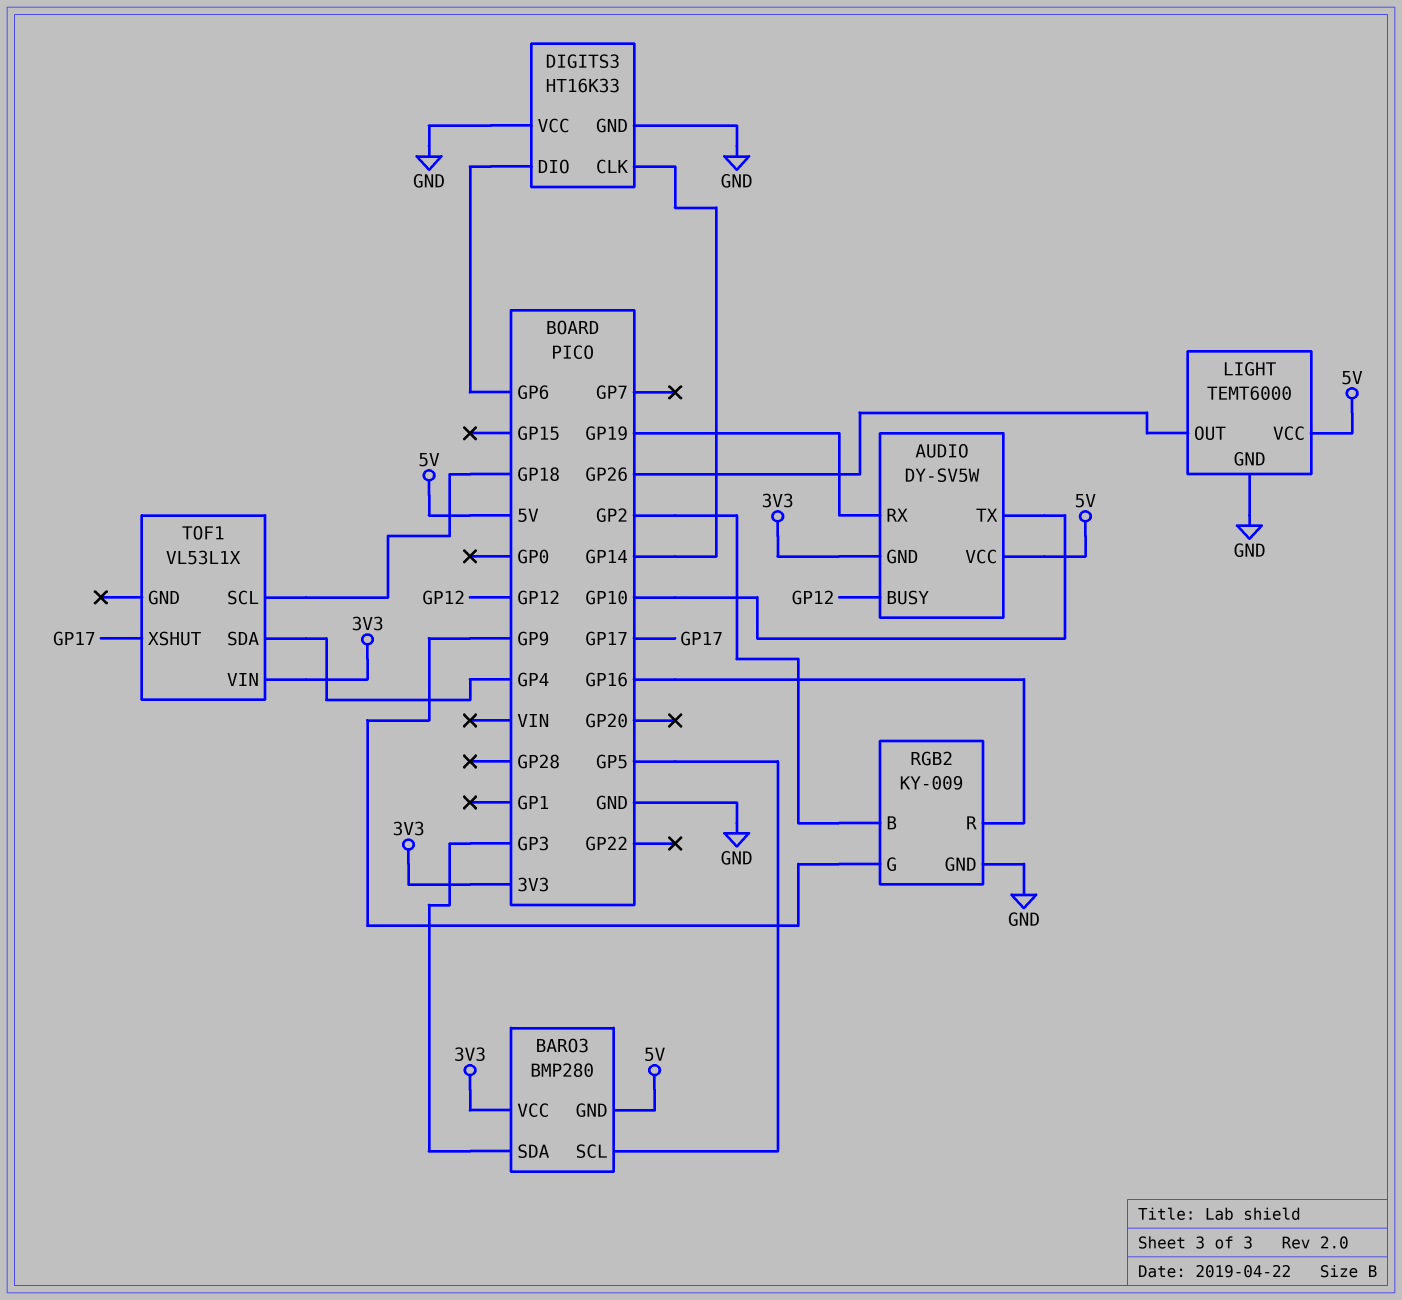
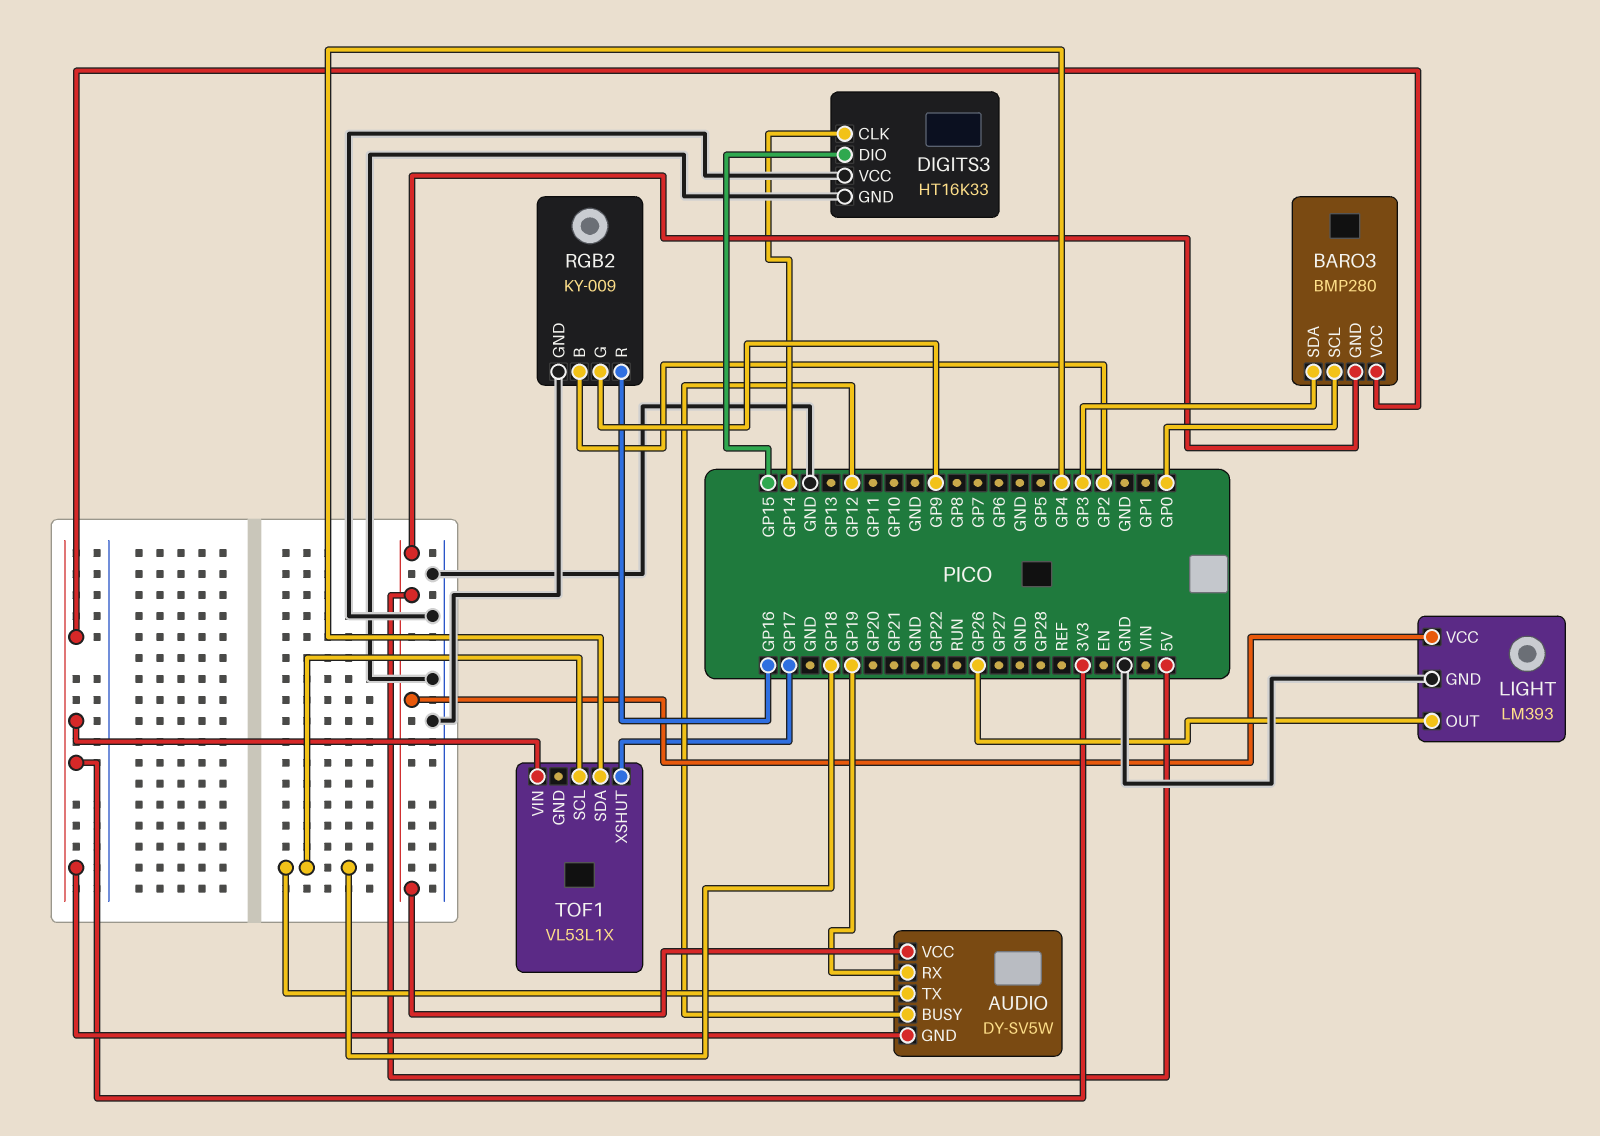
AUDIO pin TX: GP10 -> GP18
BARO3 pin SCL: GP5 -> GP0
DIGITS3 pin DIO: GP6 -> GP15
LIGHT: TEMT6000 -> LM393

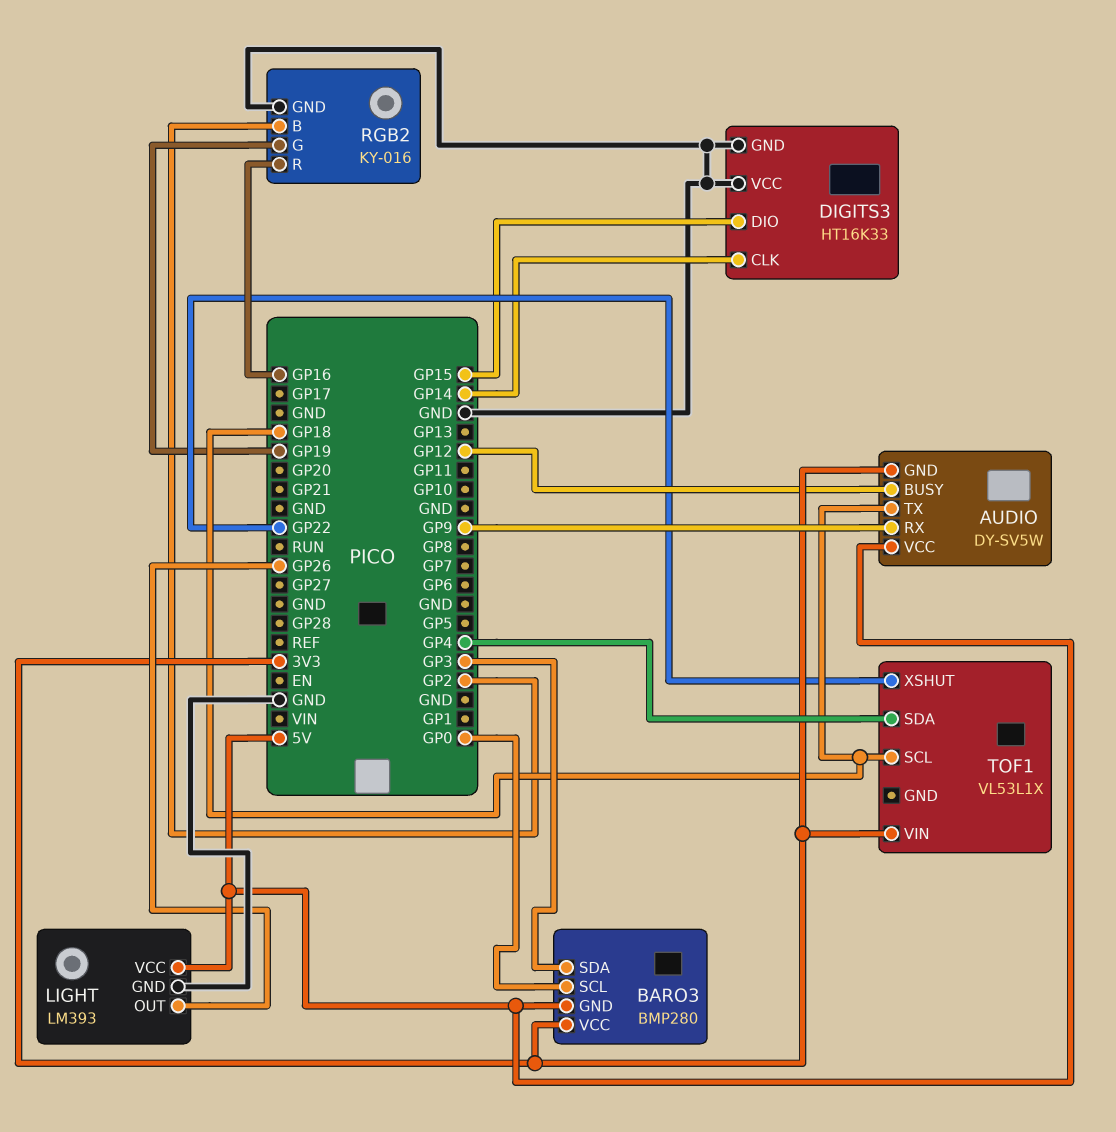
AUDIO pin RX: GP19 -> GP9
RGB2: KY-009 -> KY-016
RGB2 pin G: GP9 -> GP19
TOF1 pin XSHUT: GP17 -> GP22

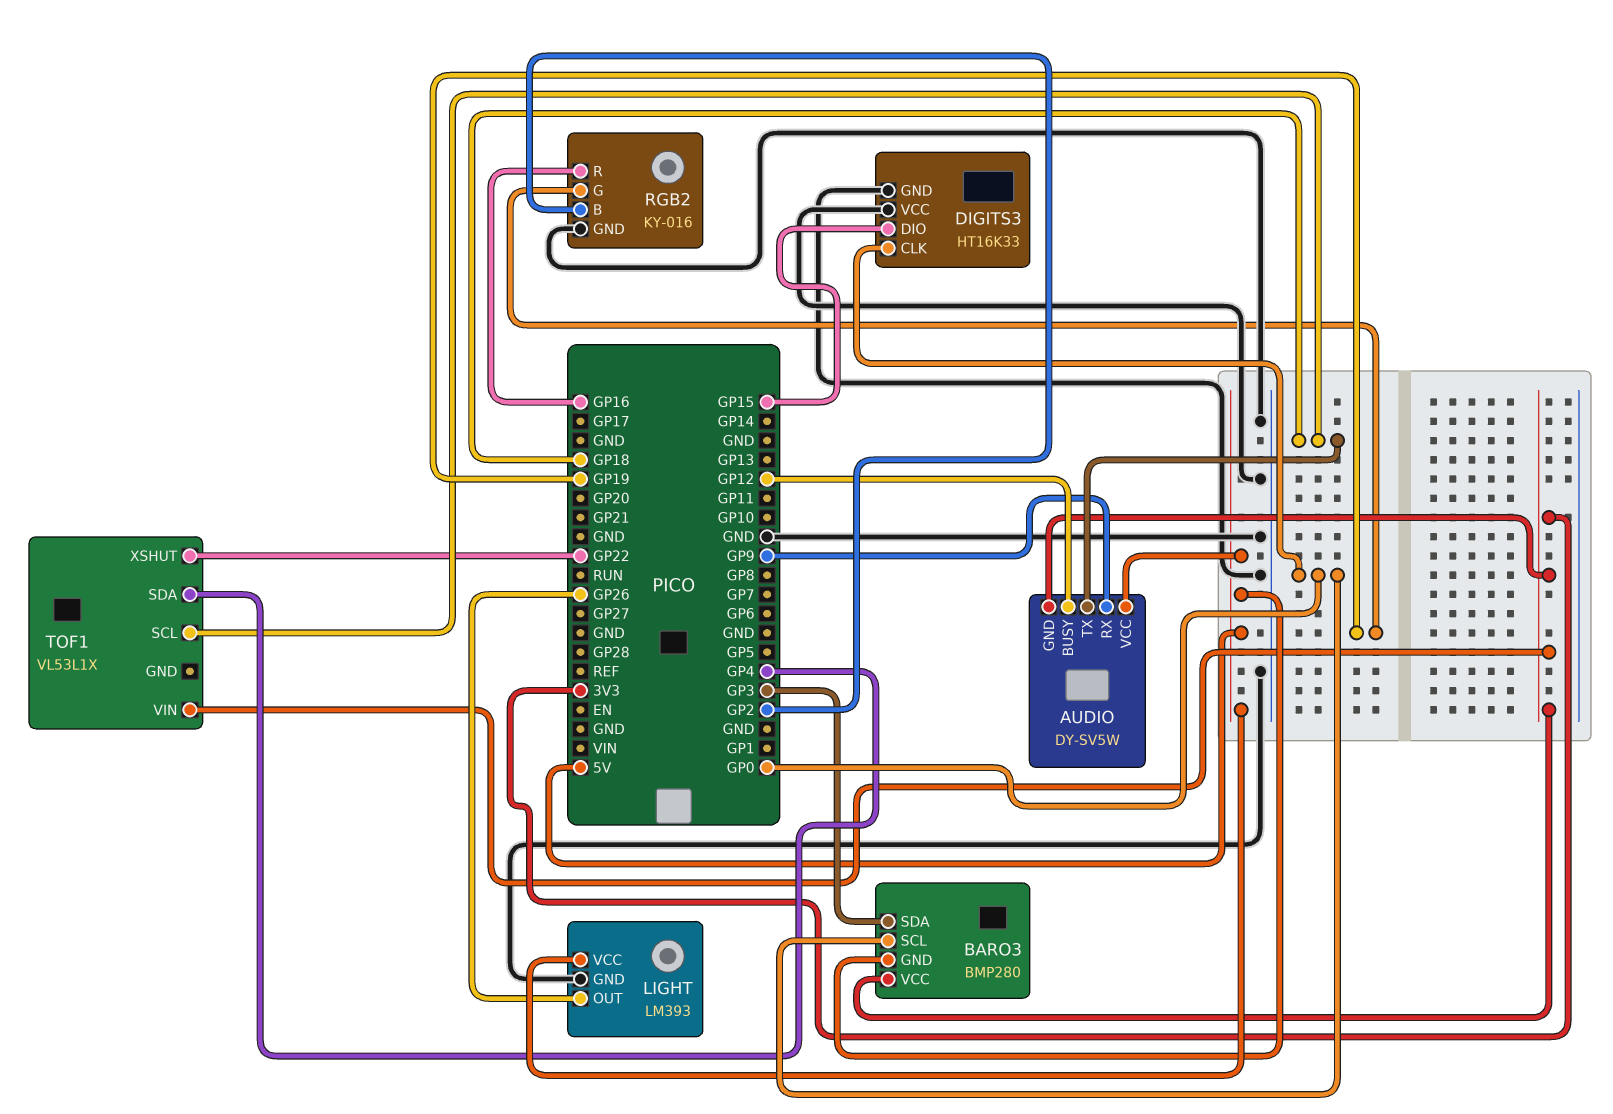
DIGITS3 pin CLK: GP14 -> GP0

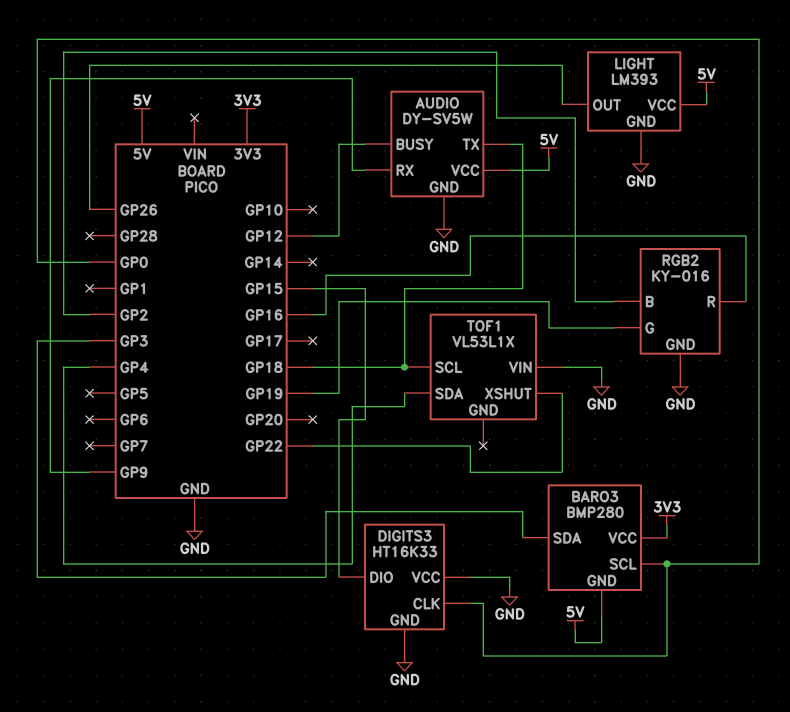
AUDIO pin GND: 3V3 -> GND
TOF1 pin VIN: 3V3 -> GND

